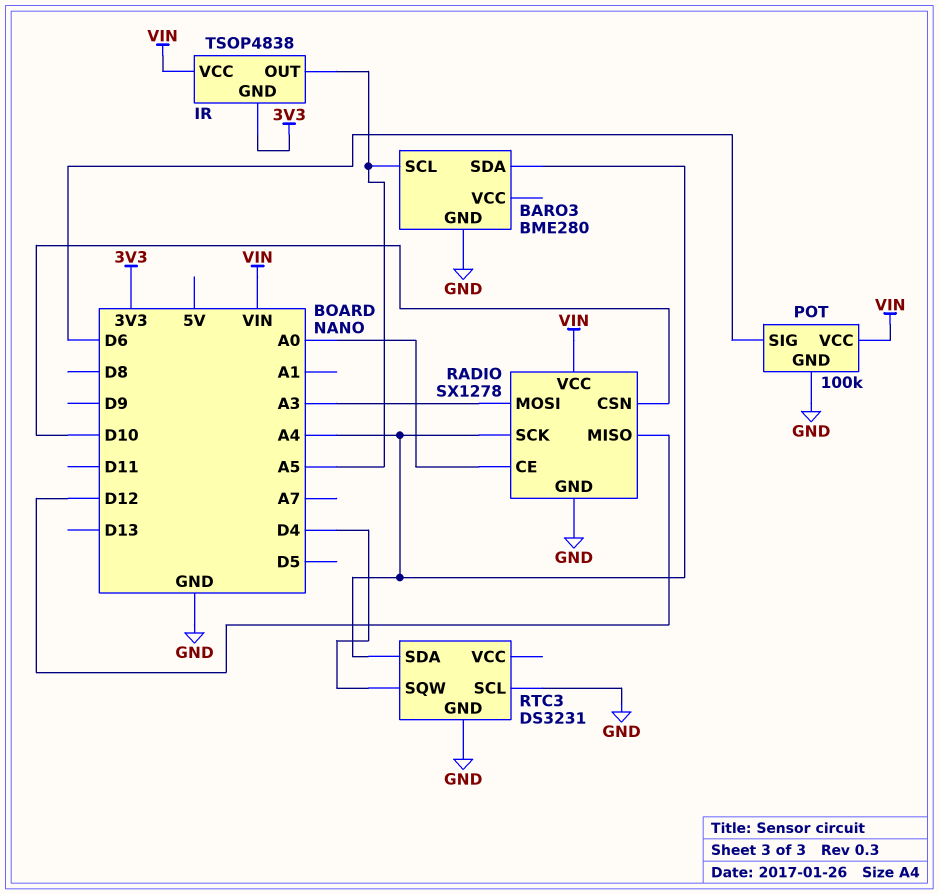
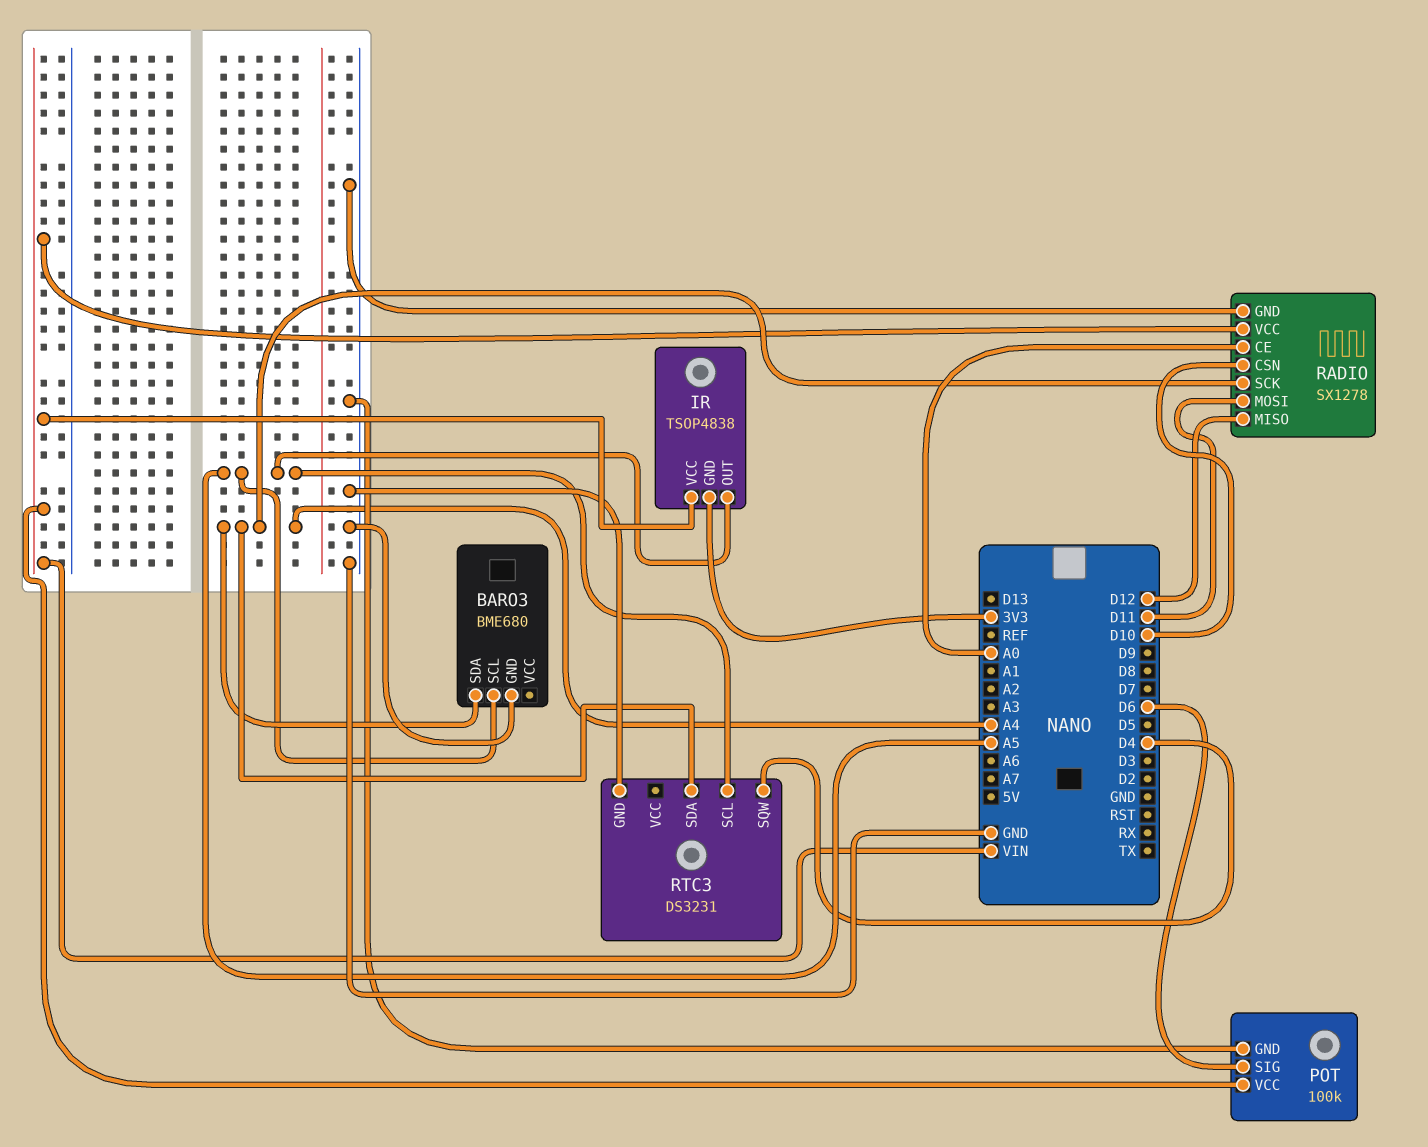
BARO3: BME280 -> BME680
RADIO pin MOSI: A3 -> D11
RTC3 pin SCL: GND -> A5

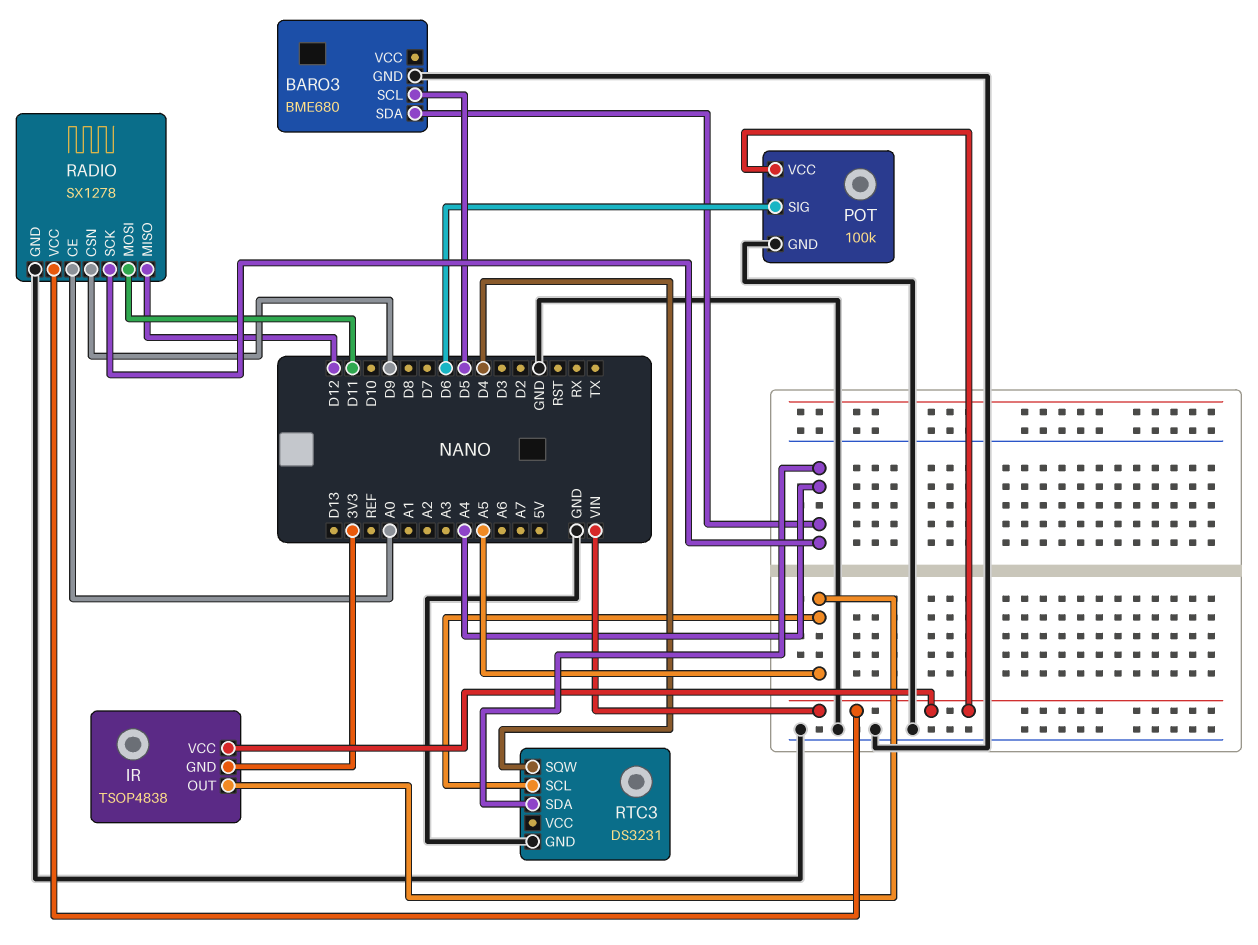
BARO3 pin SCL: A5 -> D5
RADIO pin CSN: D10 -> D9

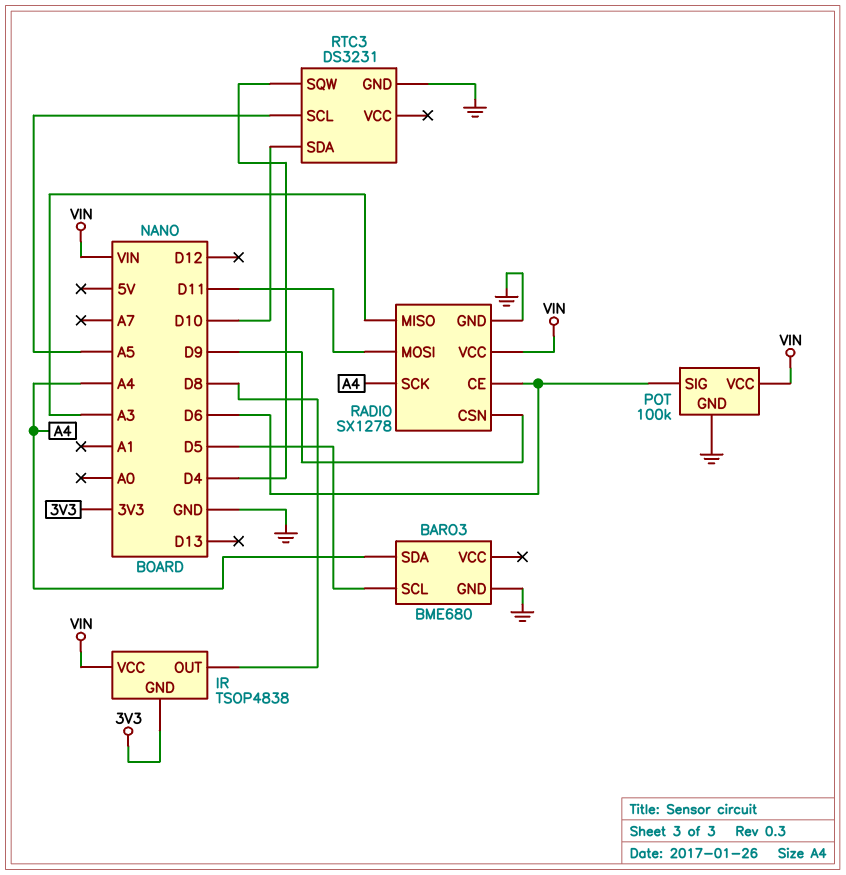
IR pin OUT: A5 -> D8
RADIO pin CE: A0 -> D6
RADIO pin MISO: D12 -> A3
RTC3 pin SDA: A4 -> D10

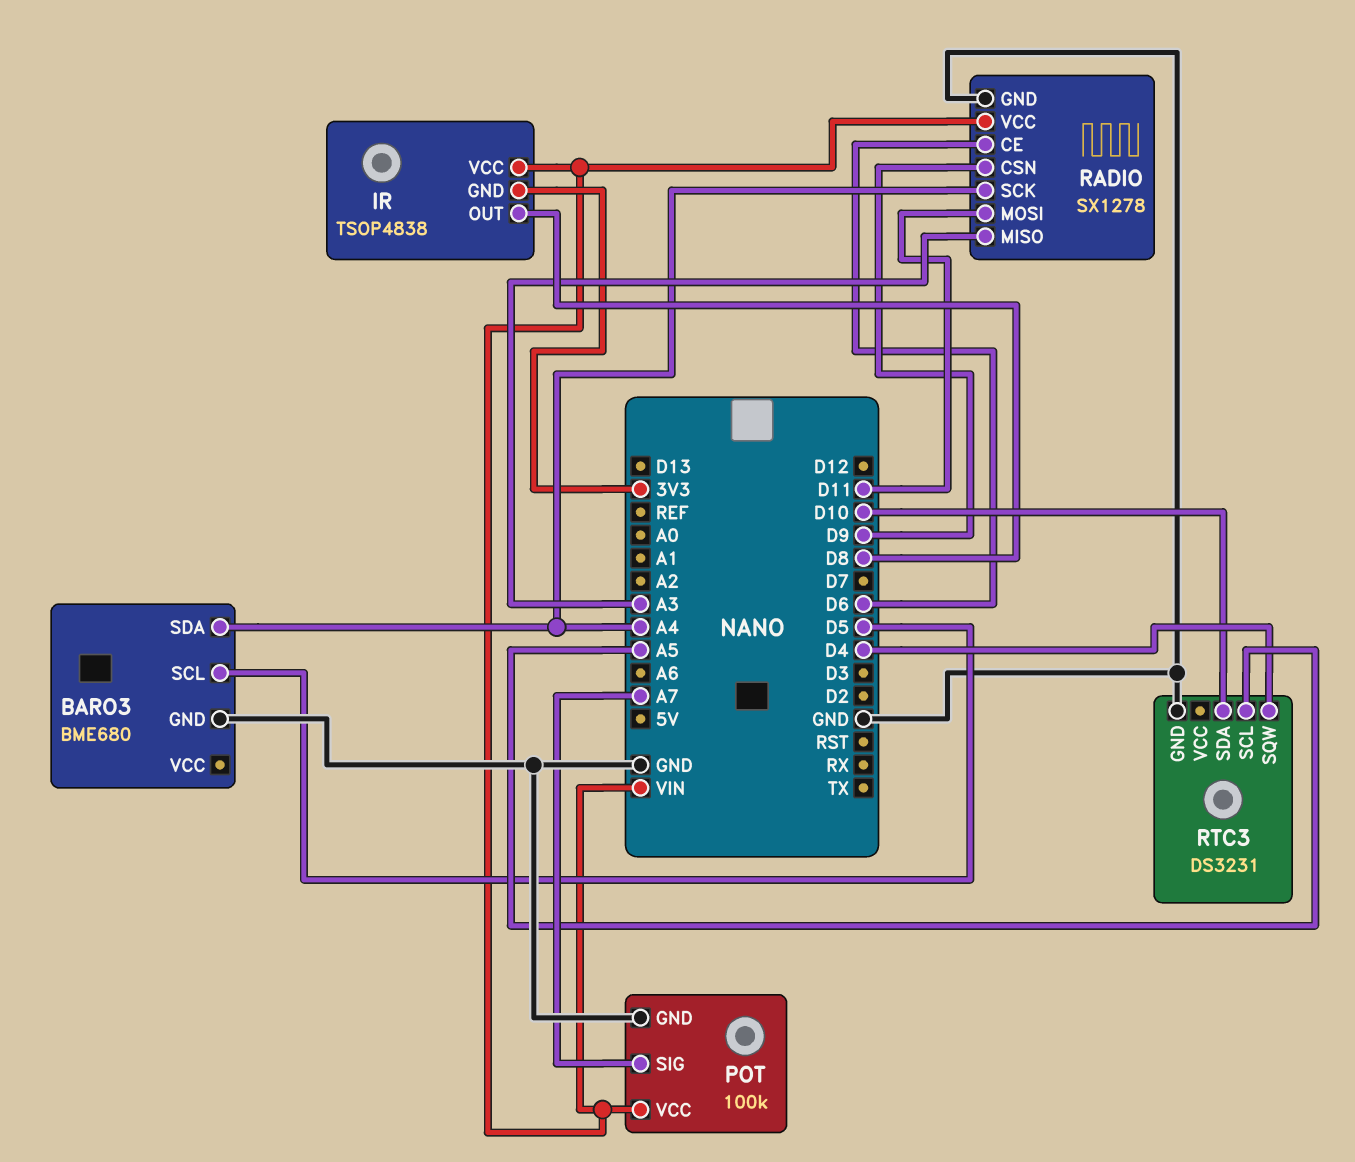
POT pin SIG: D6 -> A7

